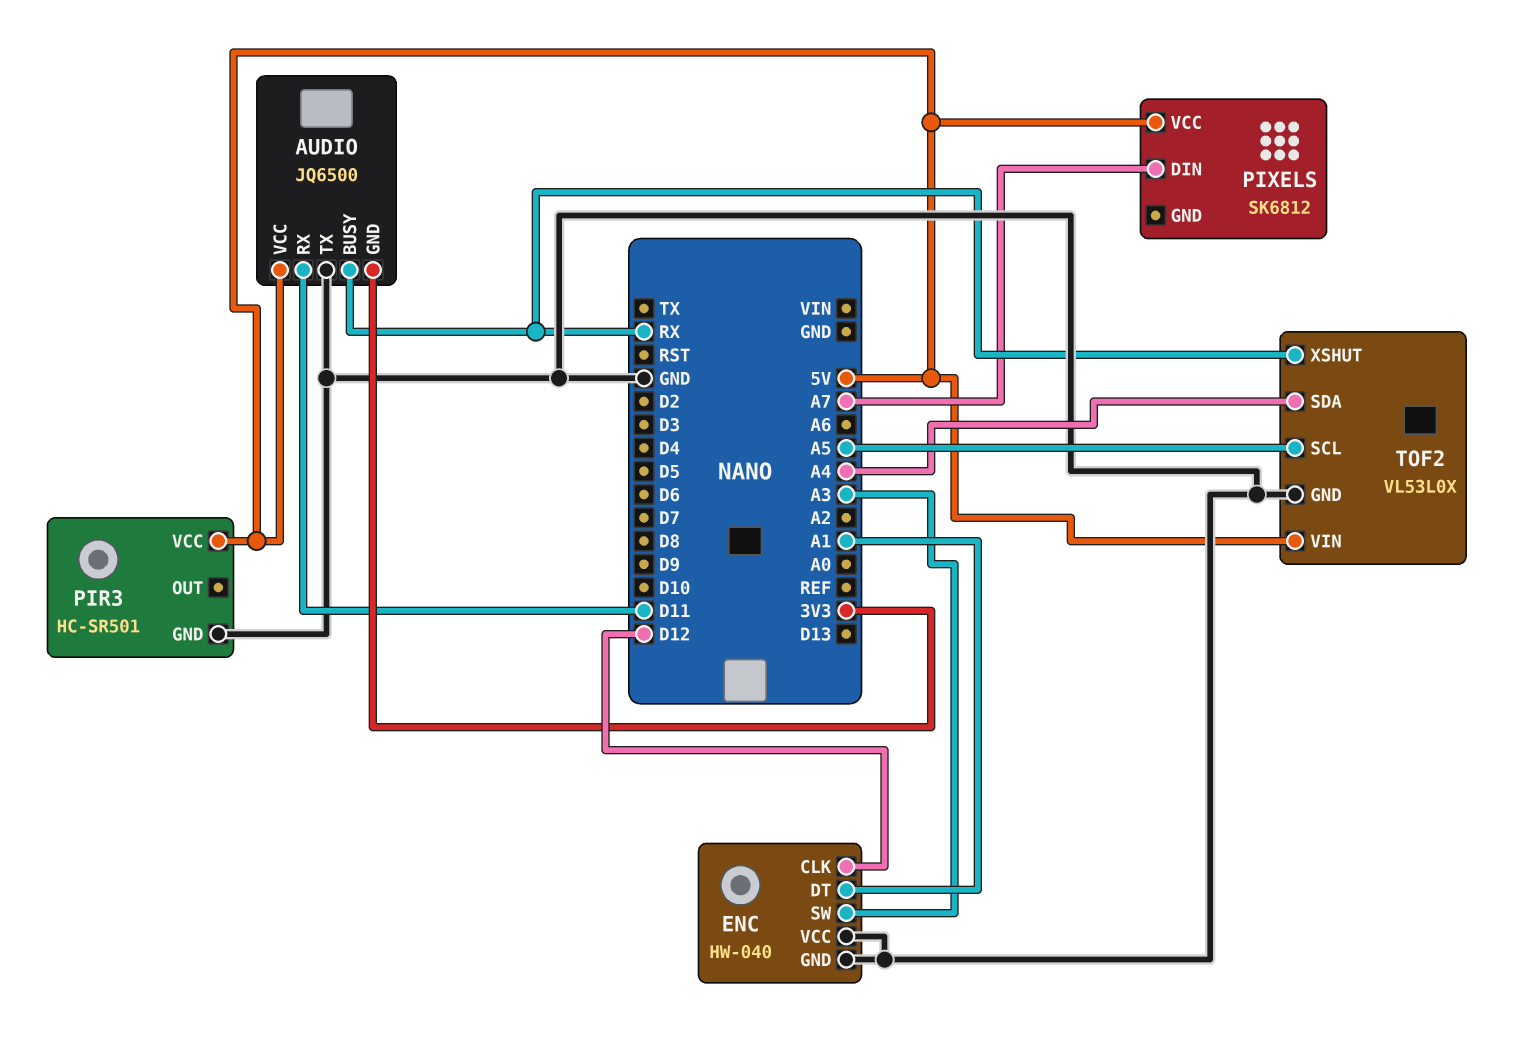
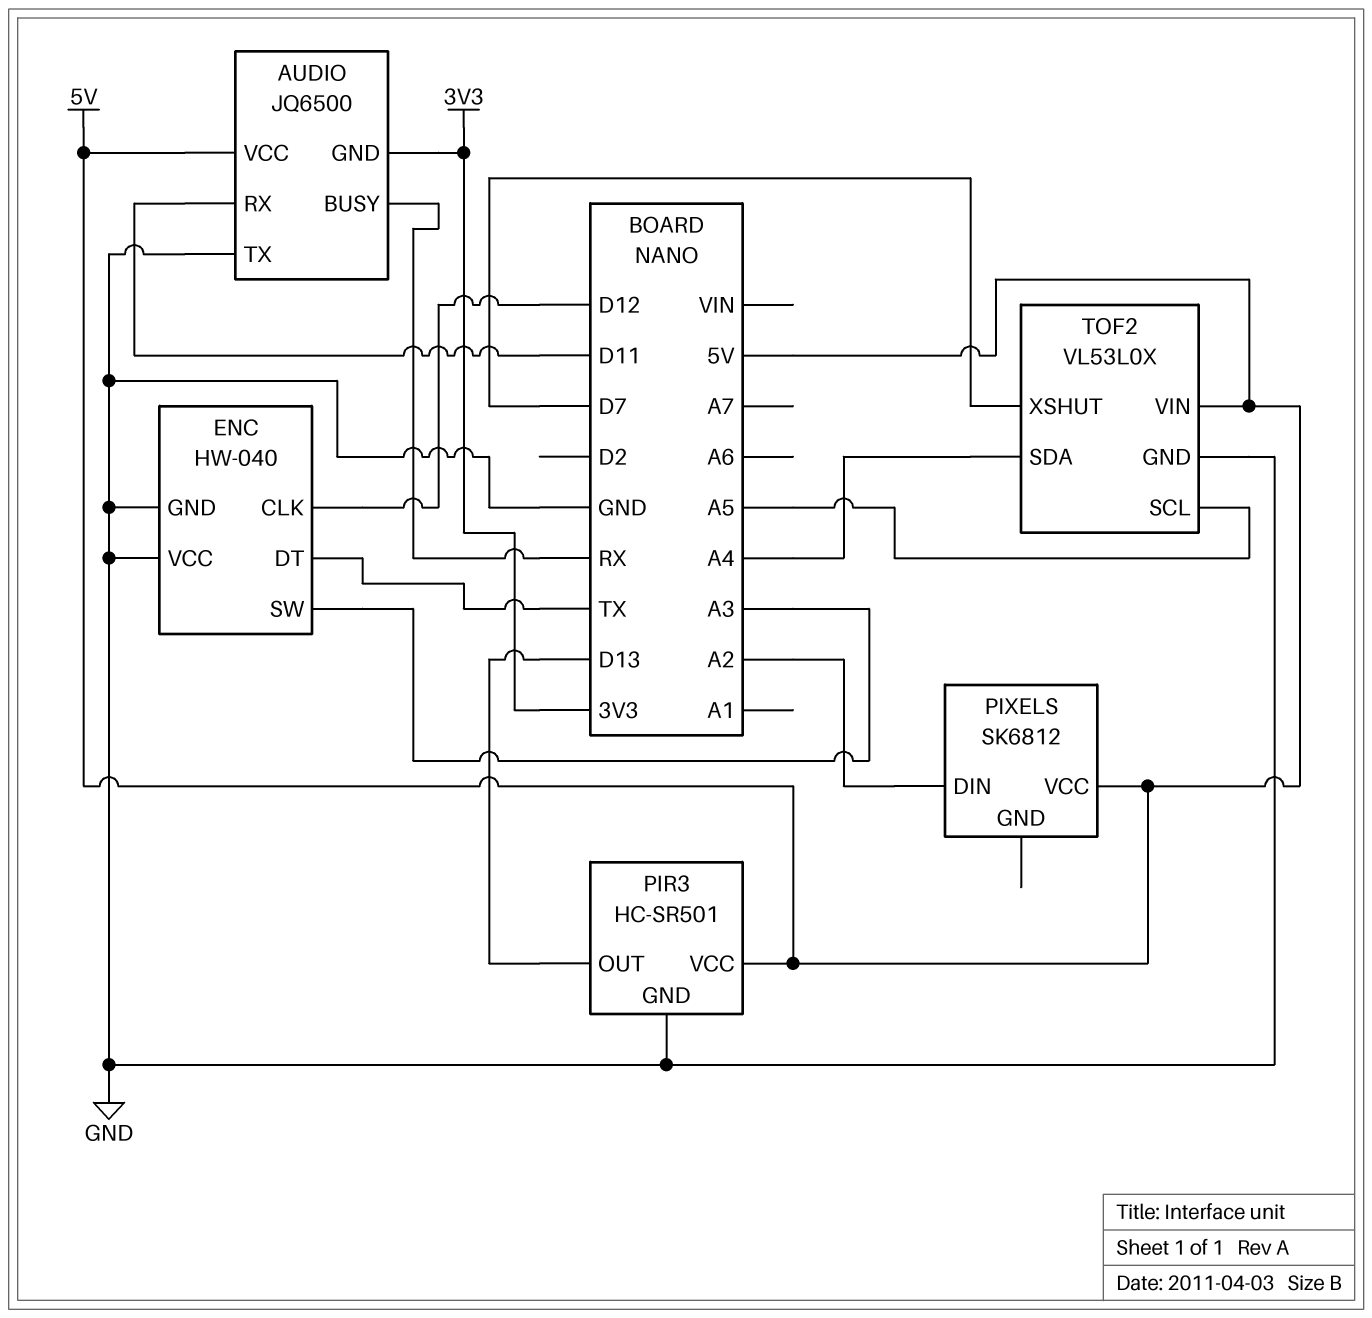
ENC pin DT: A1 -> TX
PIR3 pin OUT: none -> D13
PIXELS pin DIN: A7 -> A2
TOF2 pin XSHUT: RX -> D7

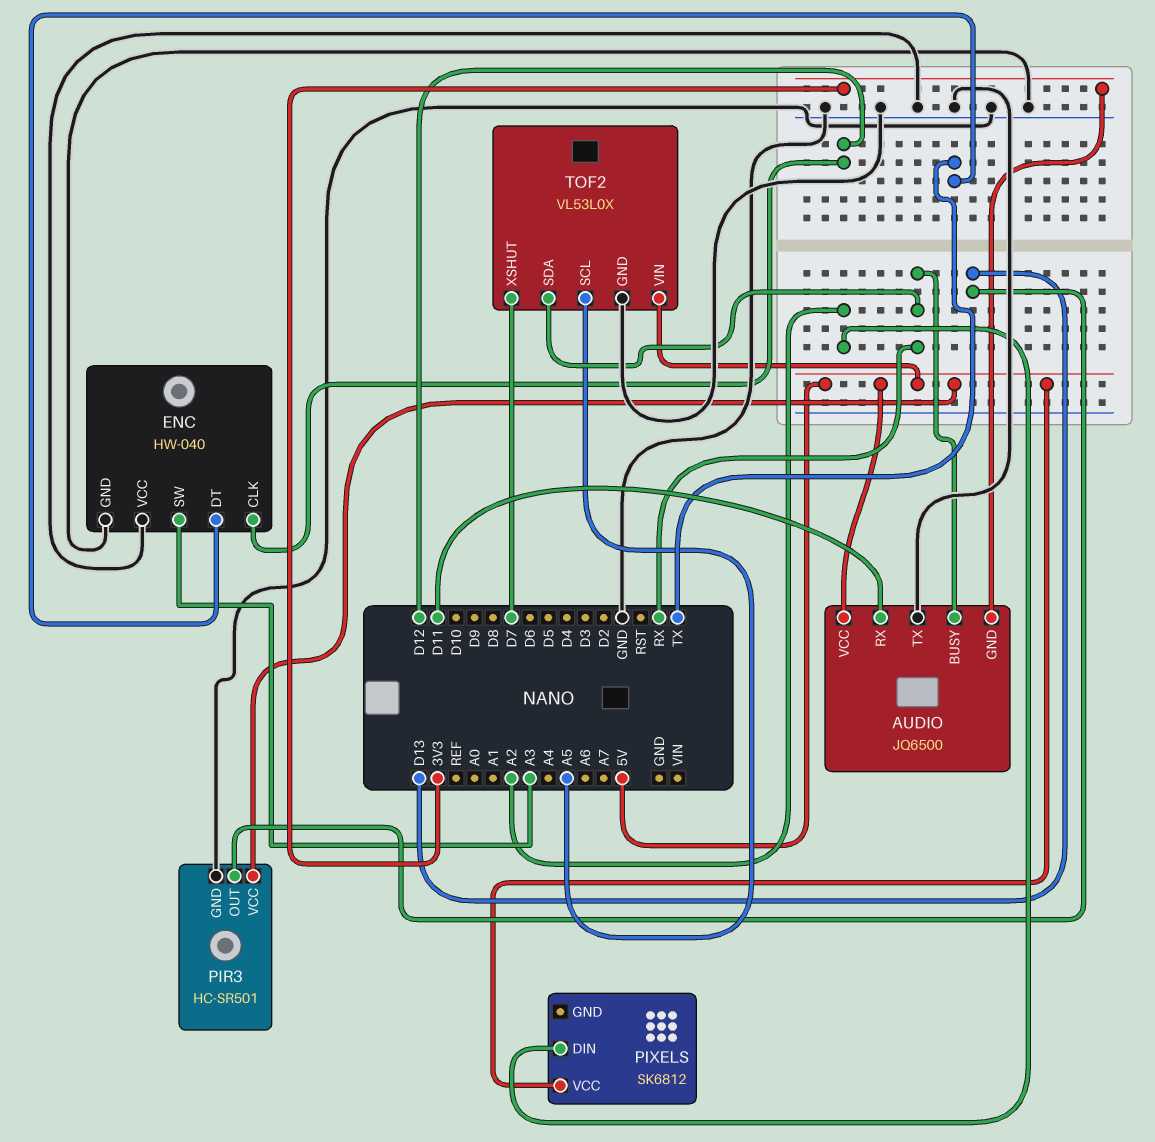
TOF2 pin SDA: A4 -> RX

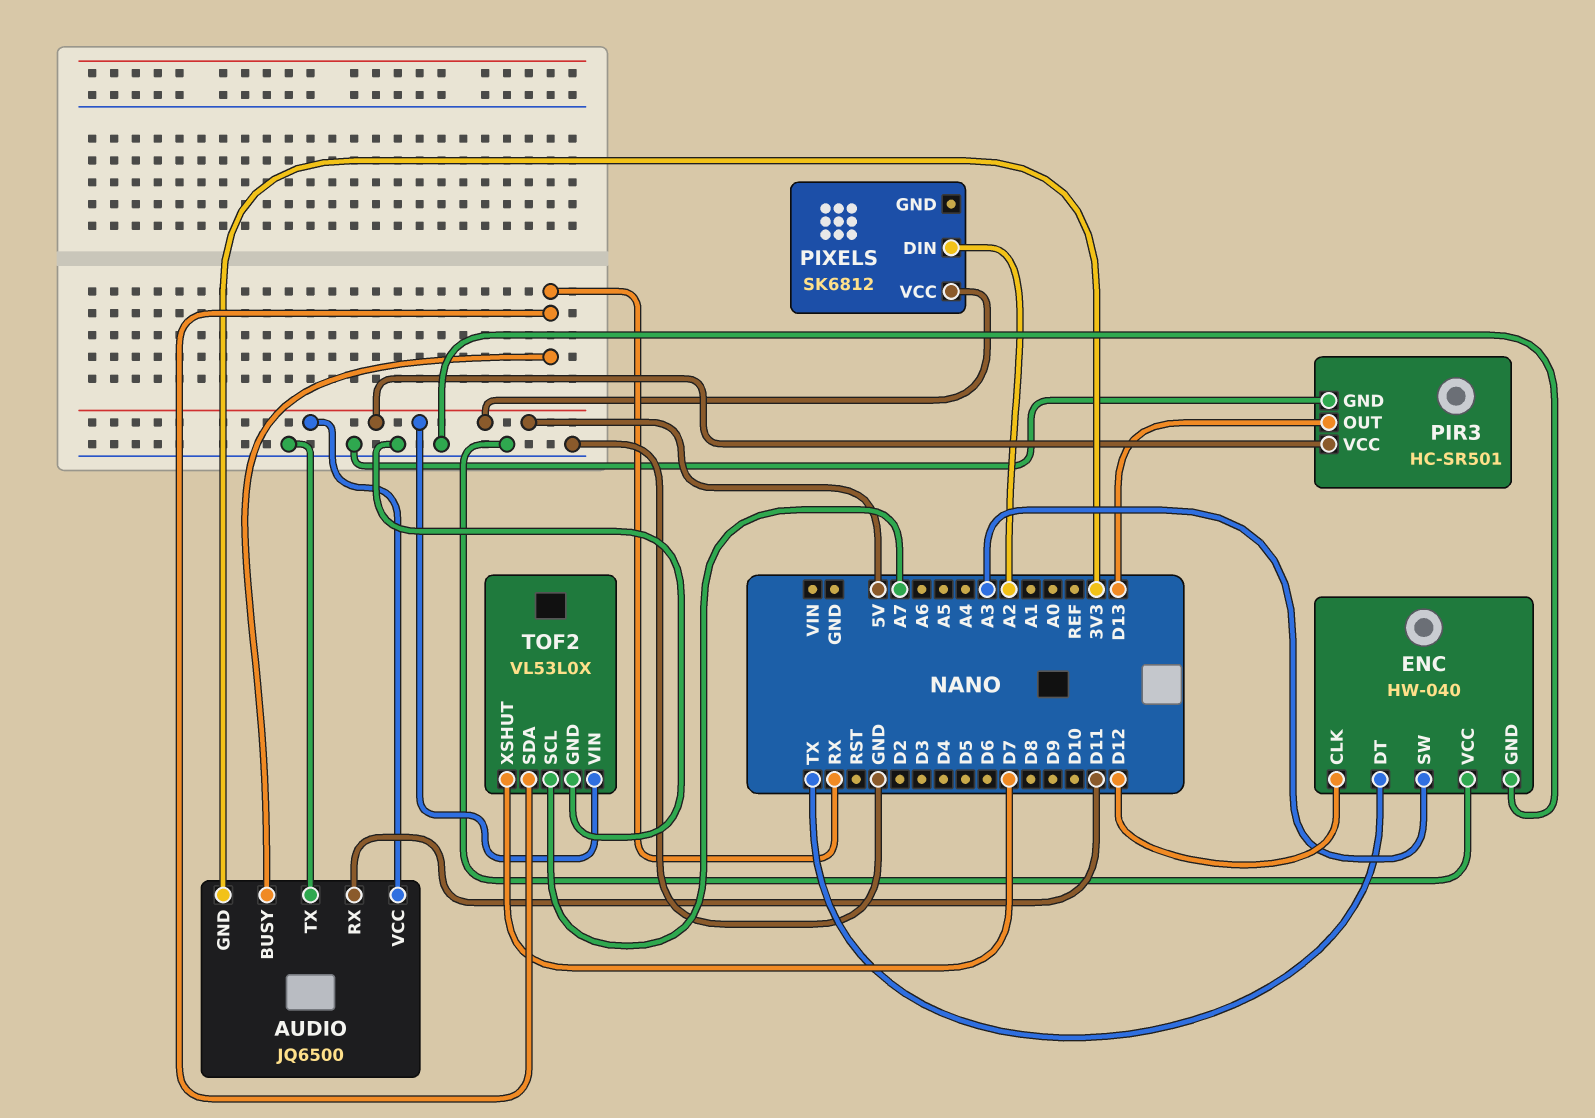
TOF2 pin SCL: A5 -> A7

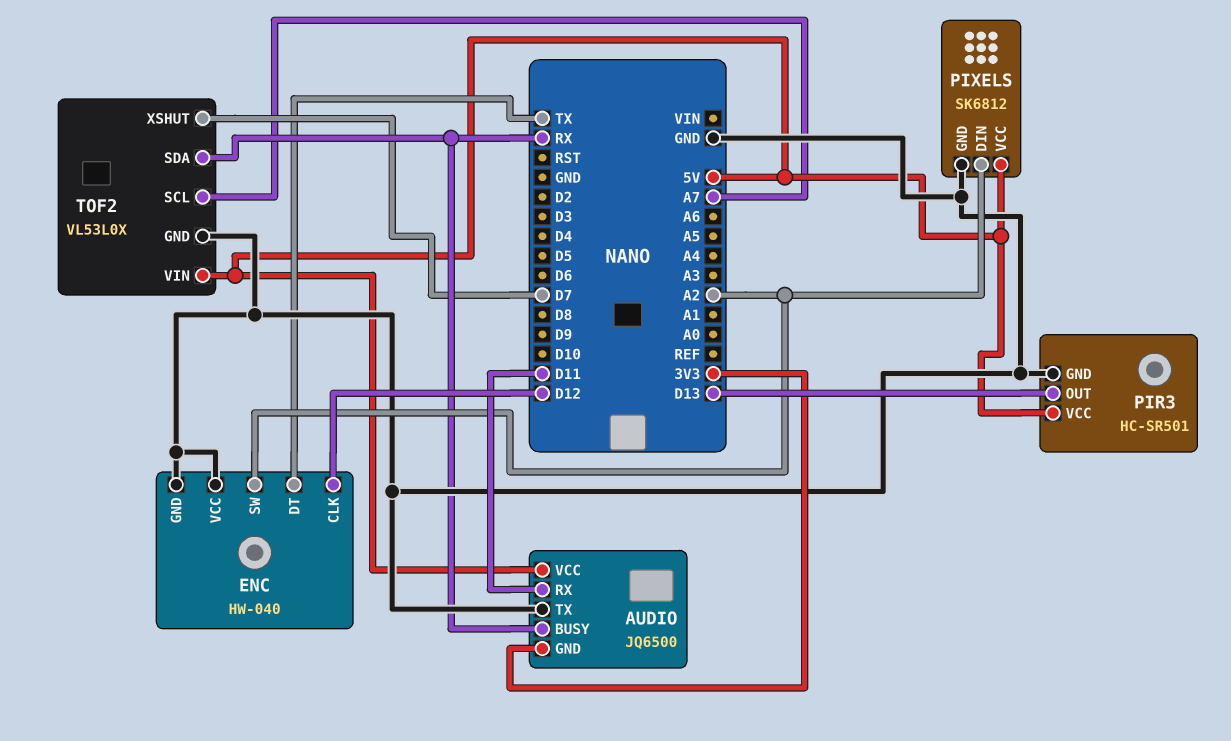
ENC pin SW: A3 -> A2
PIXELS pin GND: none -> GND

